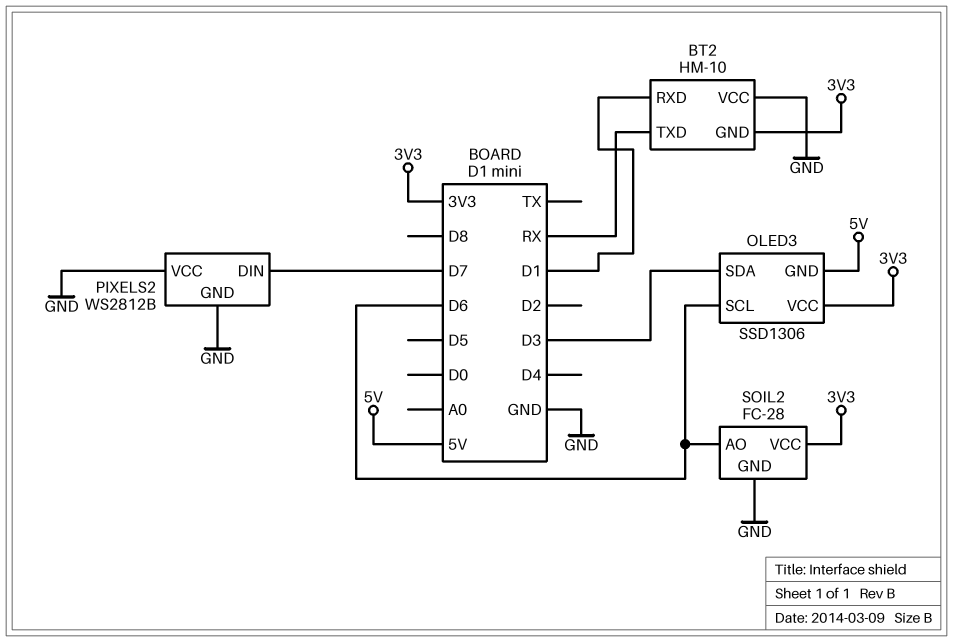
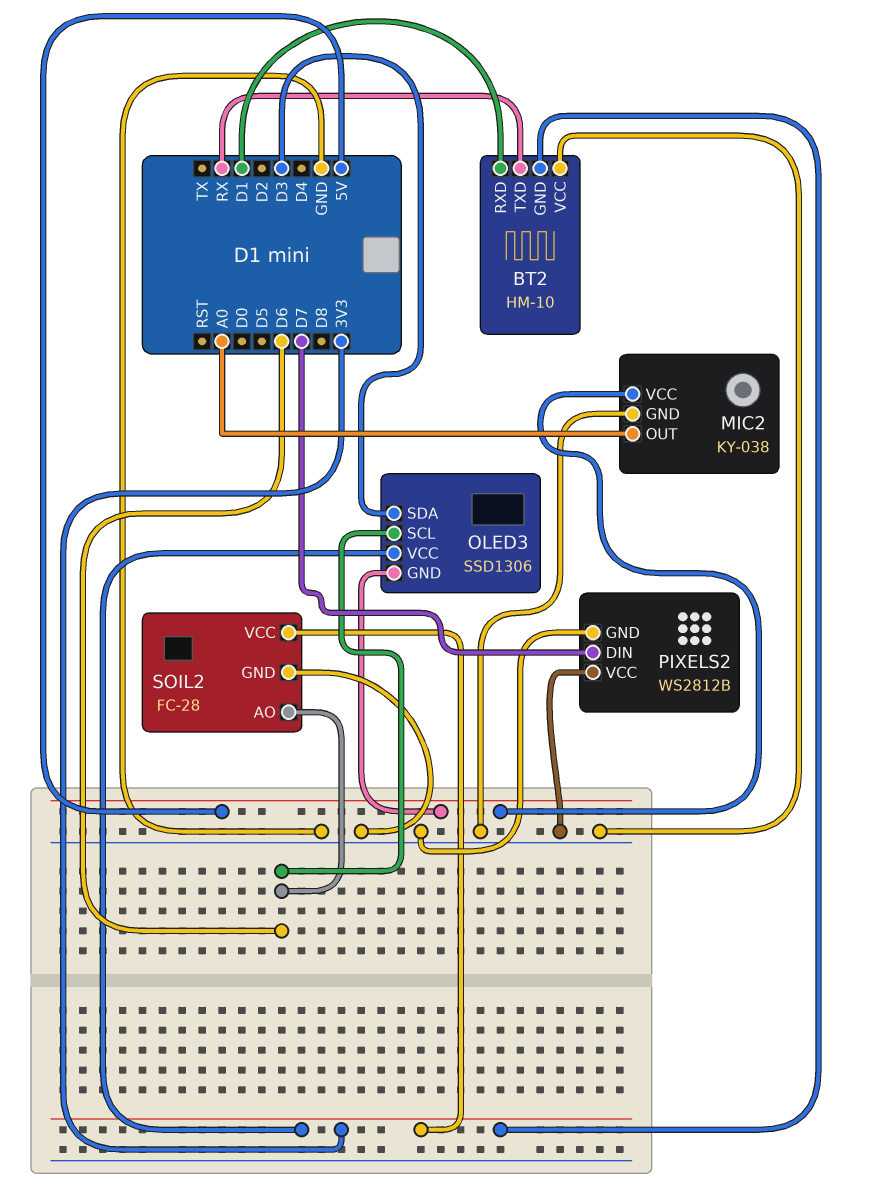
MIC2: none -> KY-038
MIC2 pin GND: none -> GND
MIC2 pin OUT: none -> A0
MIC2 pin VCC: none -> 5V

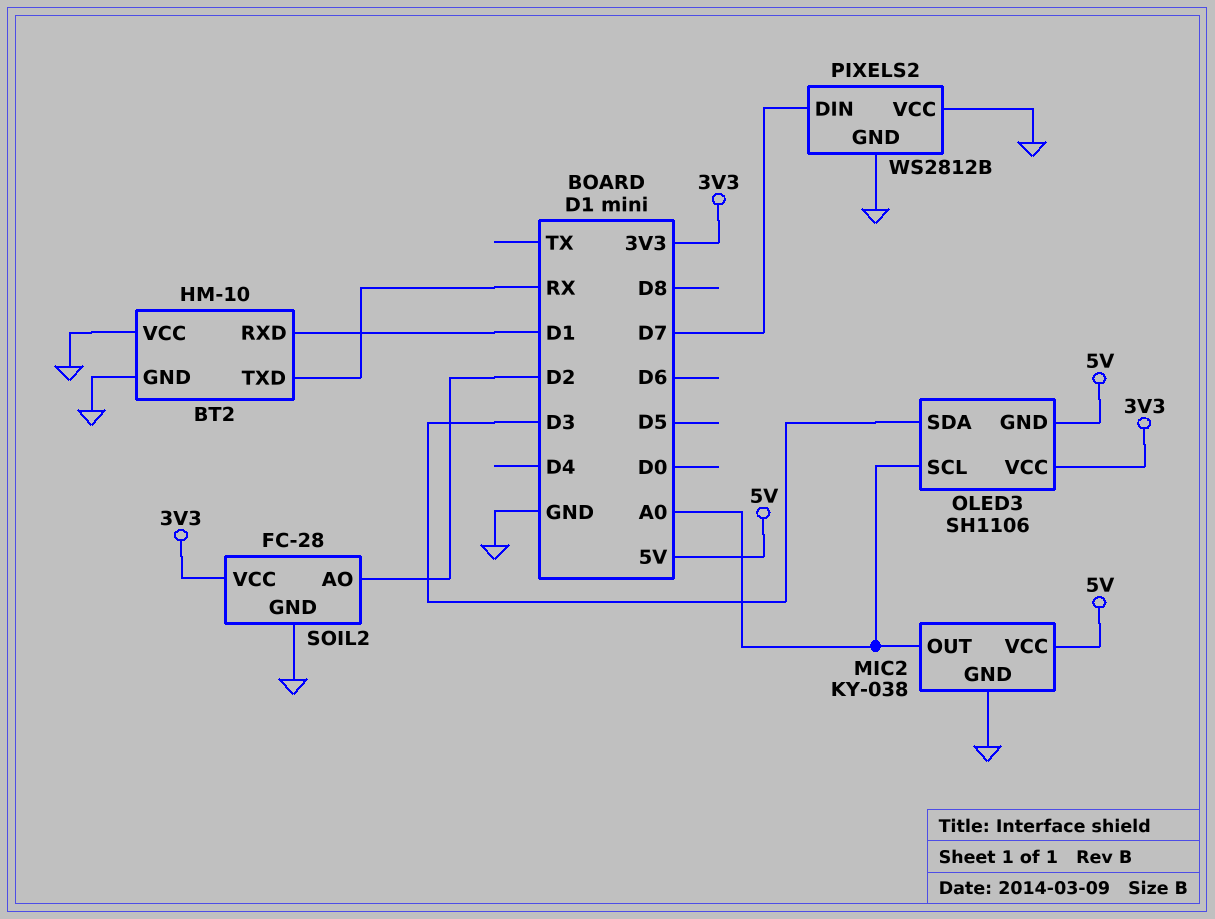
BT2 pin GND: 3V3 -> GND
OLED3: SSD1306 -> SH1106
OLED3 pin SCL: D6 -> A0
SOIL2 pin AO: D6 -> D2

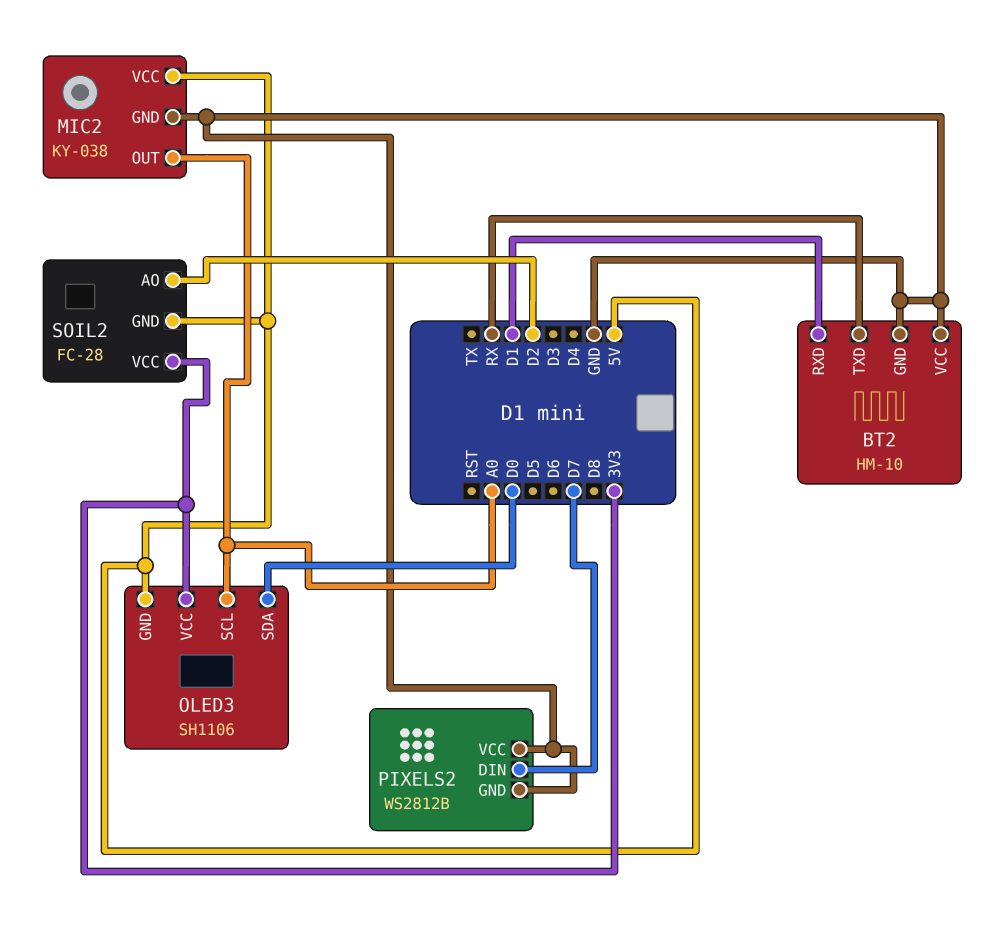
OLED3 pin SDA: D3 -> D0
SOIL2 pin GND: GND -> 5V

